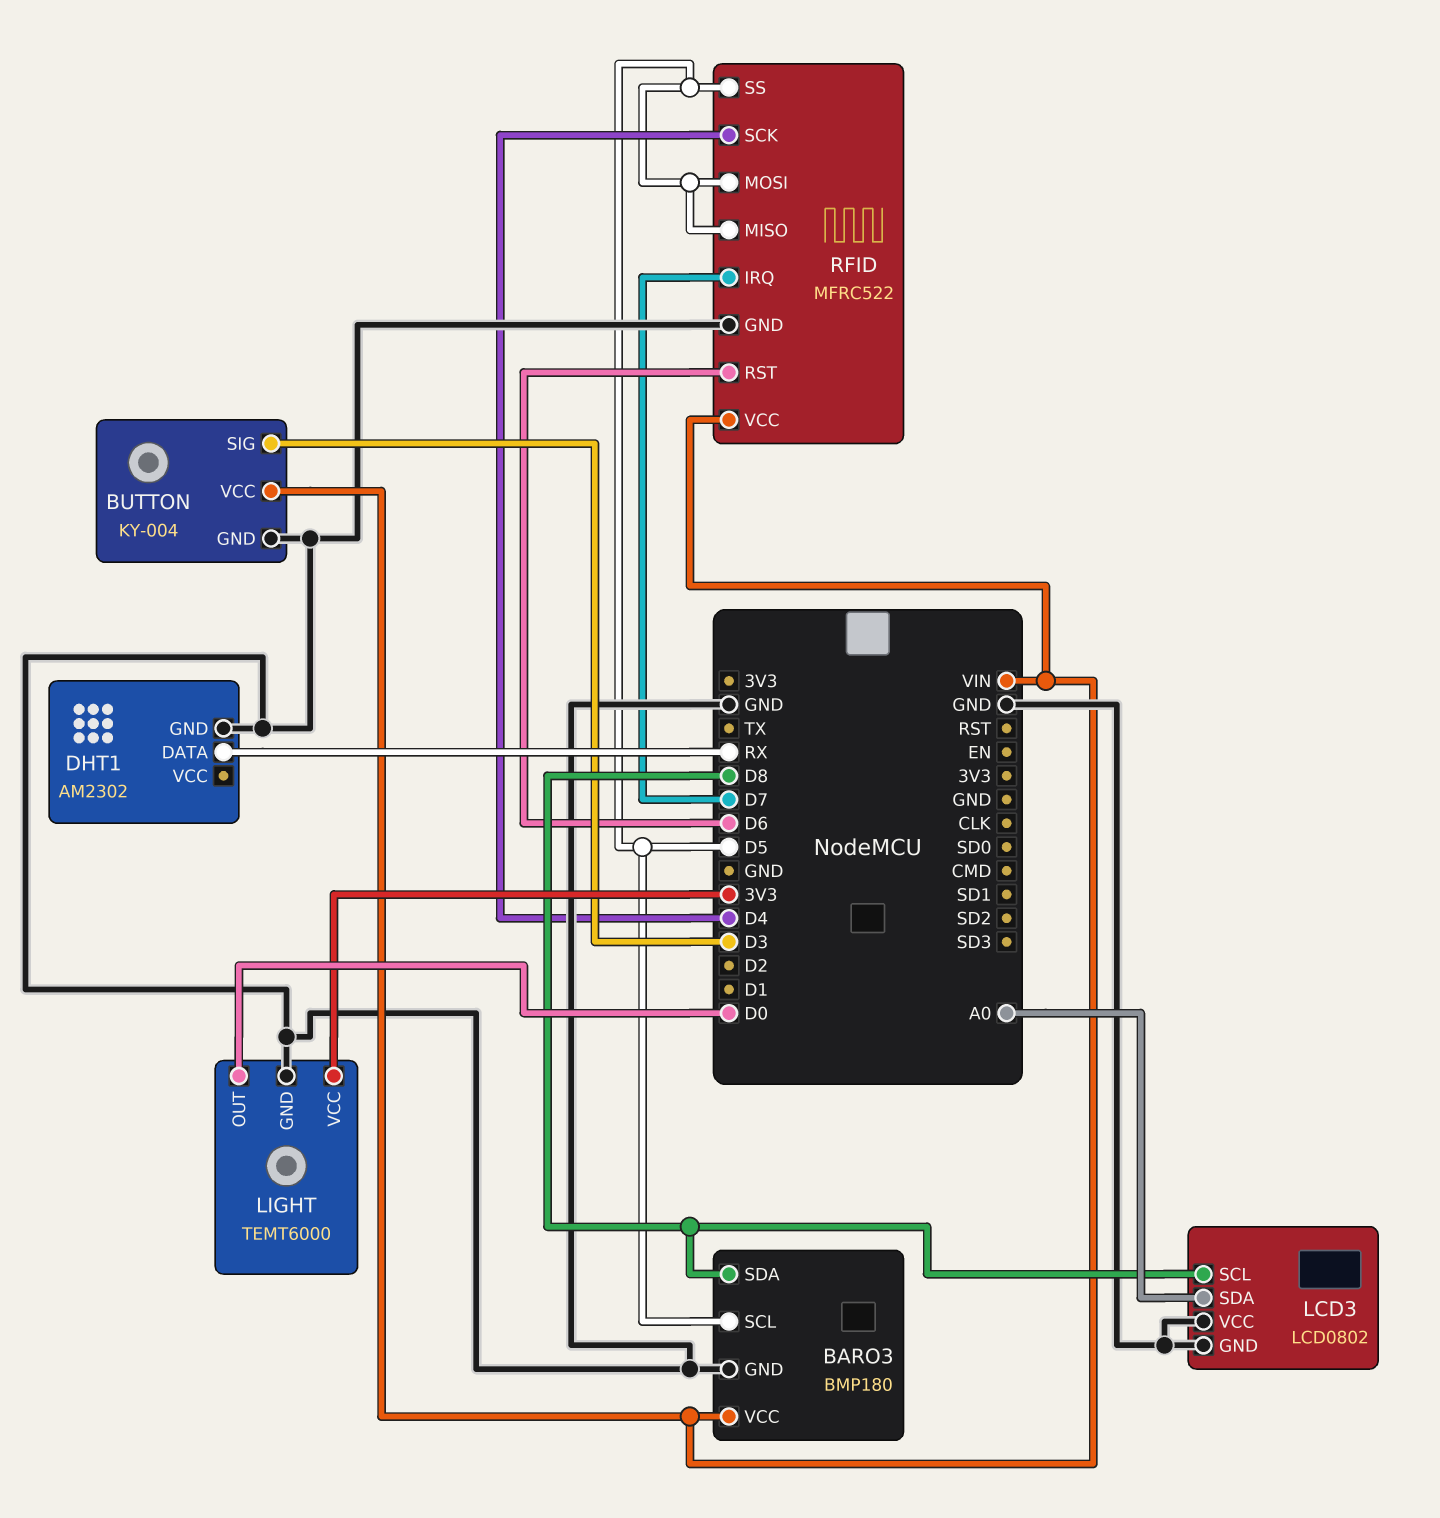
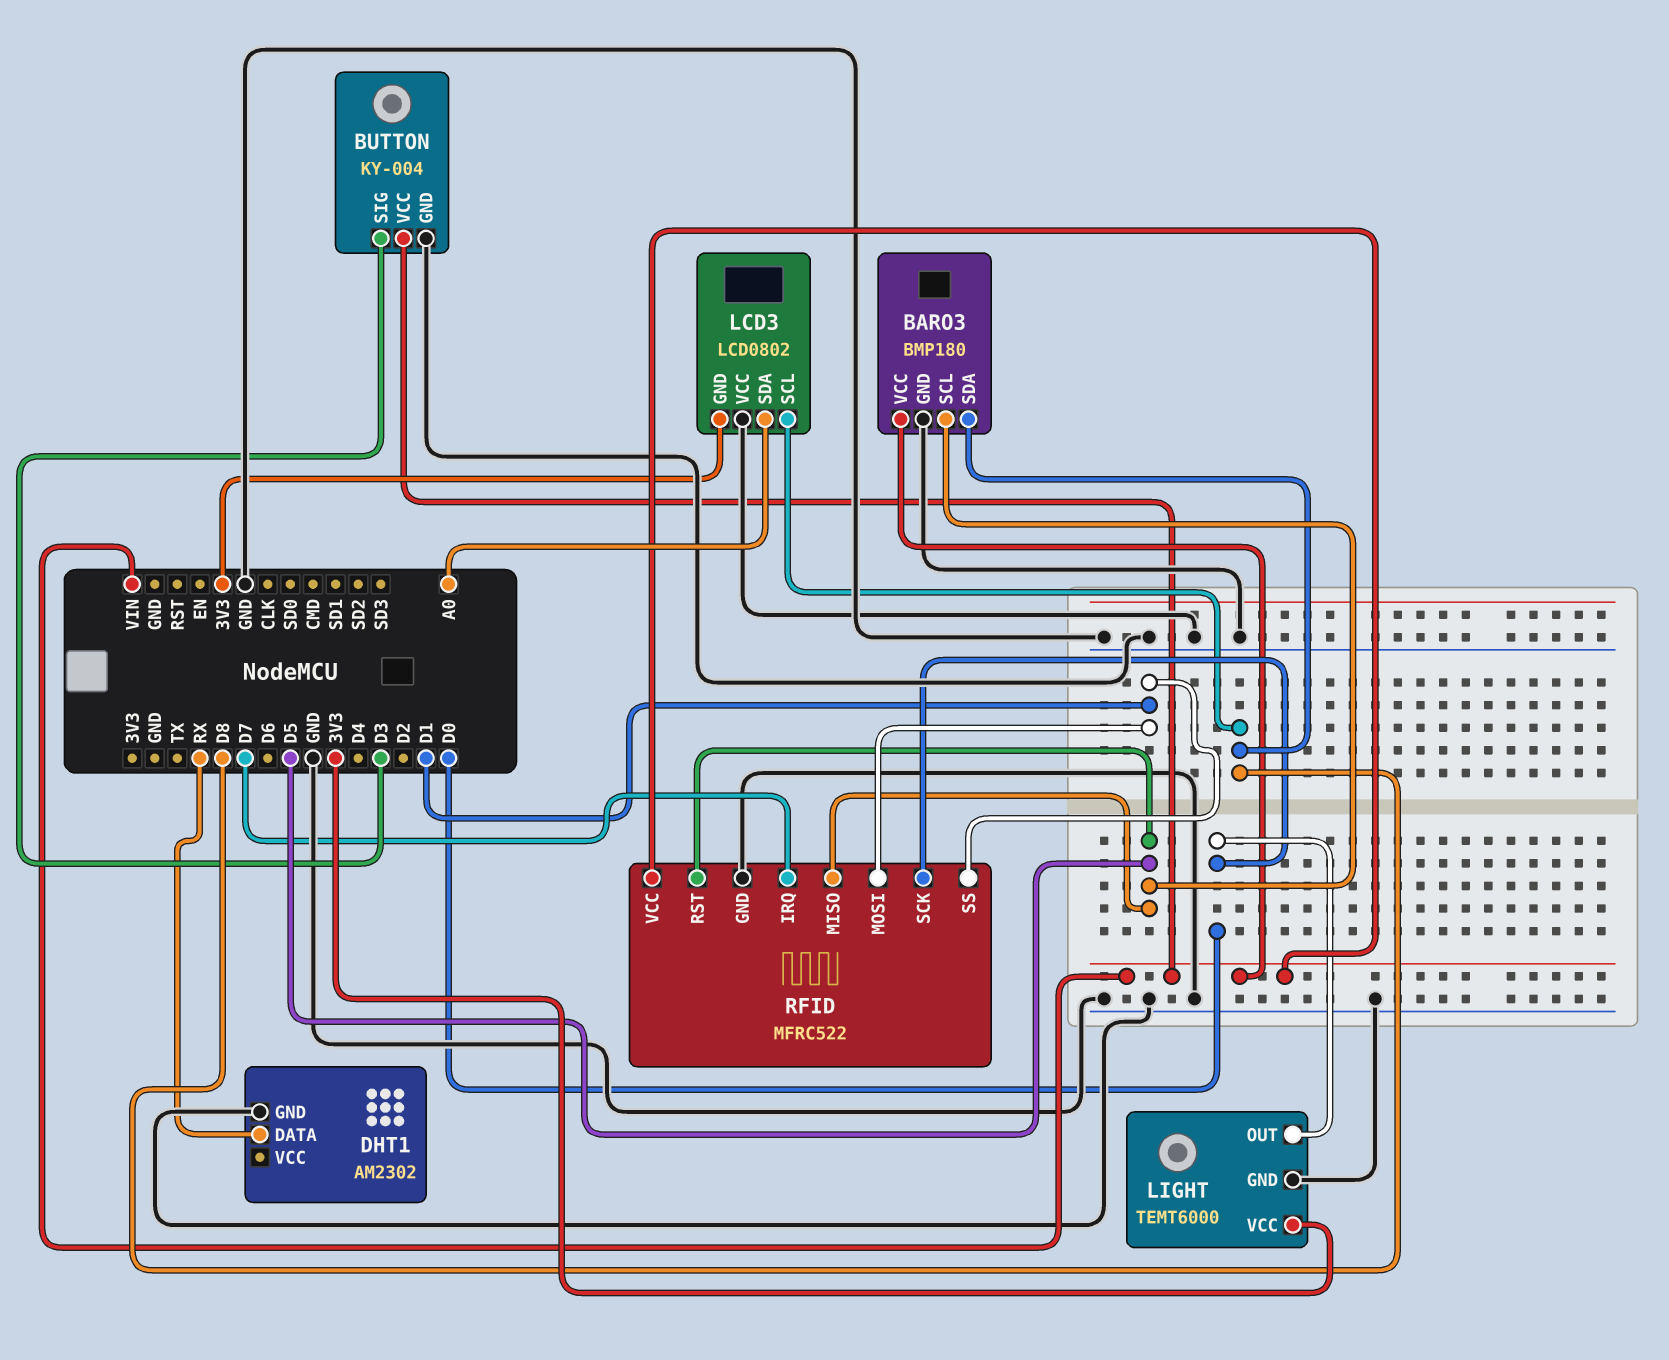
LCD3 pin GND: GND -> 3V3
RFID pin MOSI: D5 -> D1
RFID pin RST: D6 -> D5
RFID pin SCK: D4 -> D0
RFID pin SS: D5 -> D1

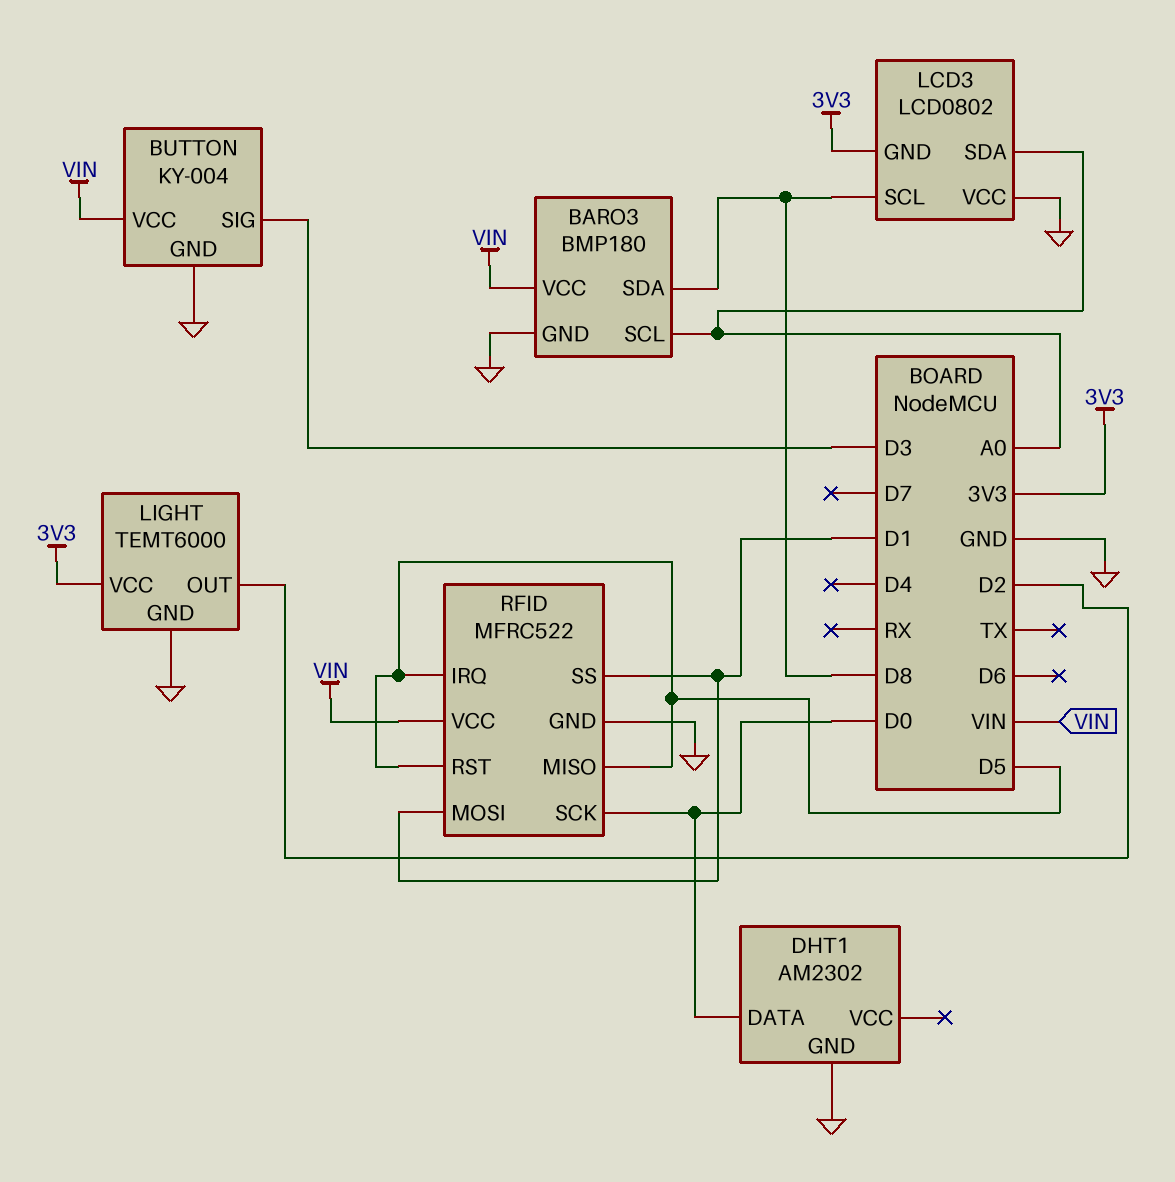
BARO3 pin SCL: D5 -> A0
DHT1 pin DATA: RX -> D0
LIGHT pin OUT: D0 -> D2
RFID pin IRQ: D7 -> D5

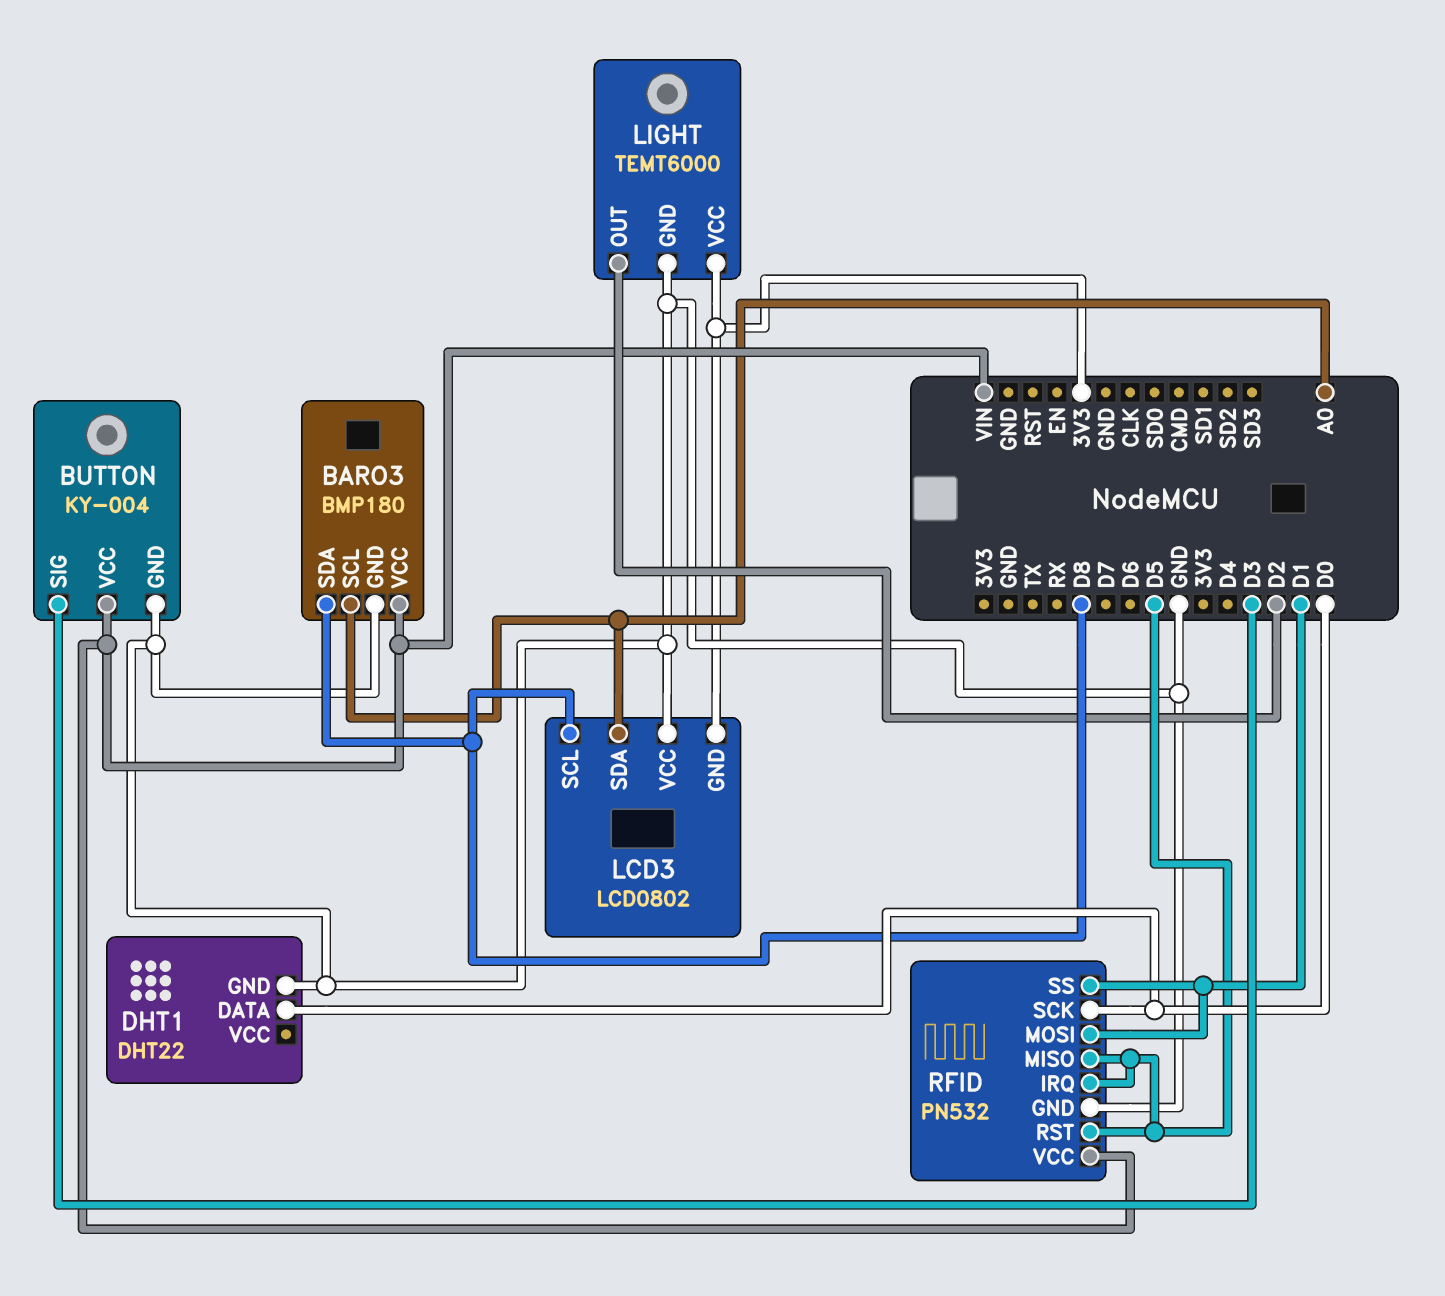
DHT1: AM2302 -> DHT22
RFID: MFRC522 -> PN532

